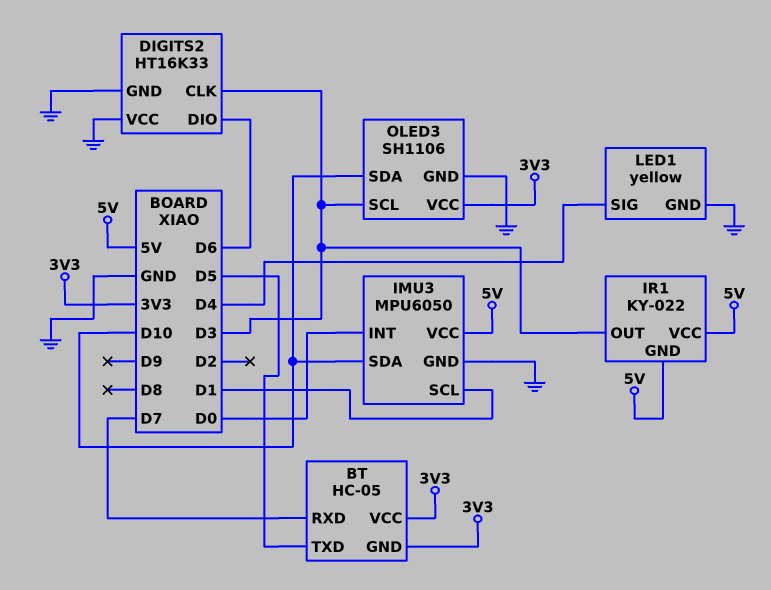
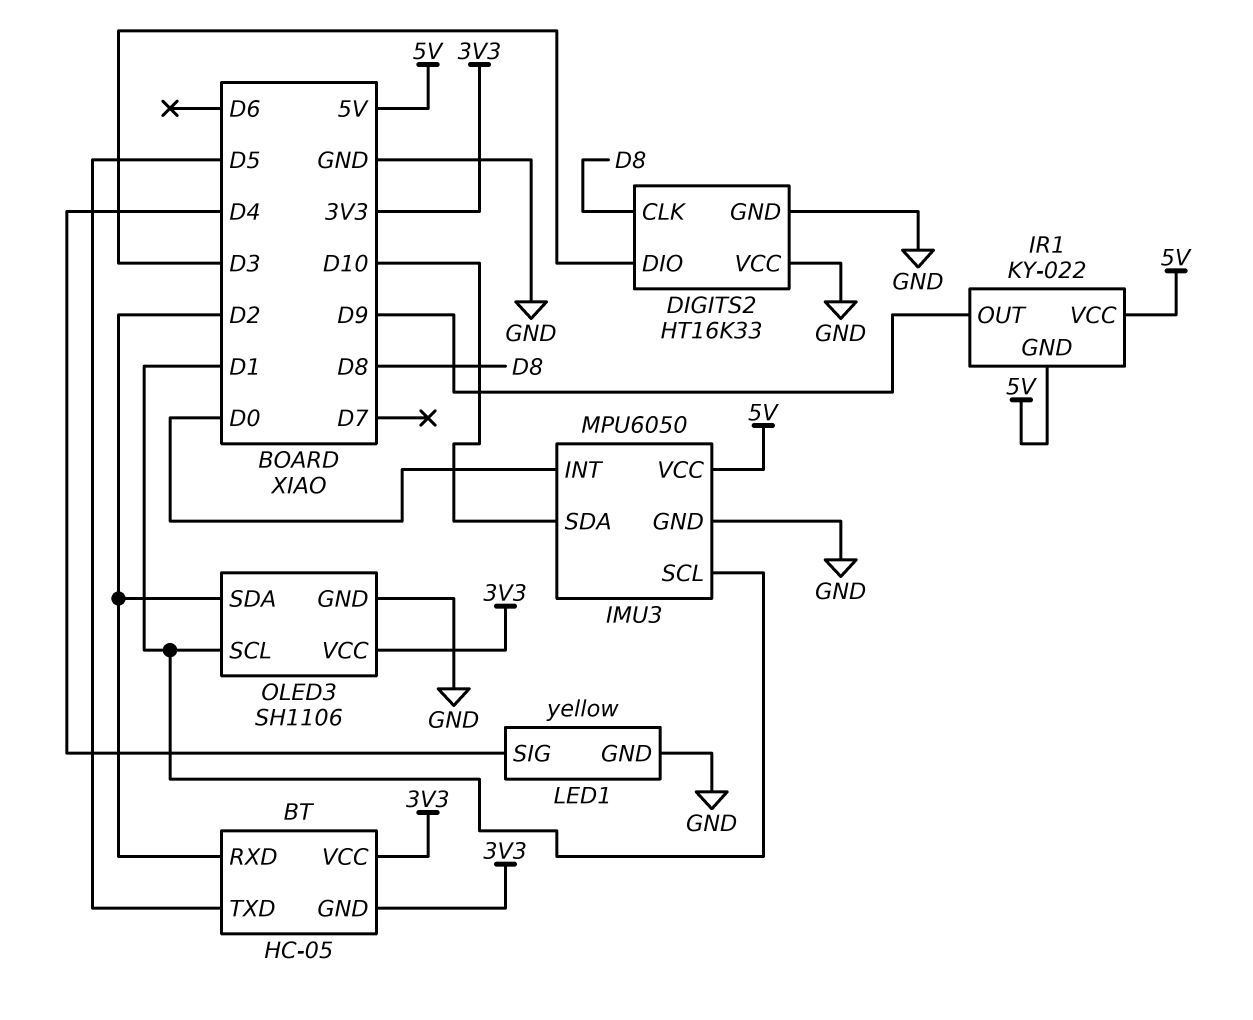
BT pin RXD: D7 -> D2
DIGITS2 pin CLK: D3 -> D8
DIGITS2 pin DIO: D6 -> D3
IR1 pin OUT: D3 -> D9
OLED3 pin SCL: D3 -> D1
OLED3 pin SDA: D10 -> D2

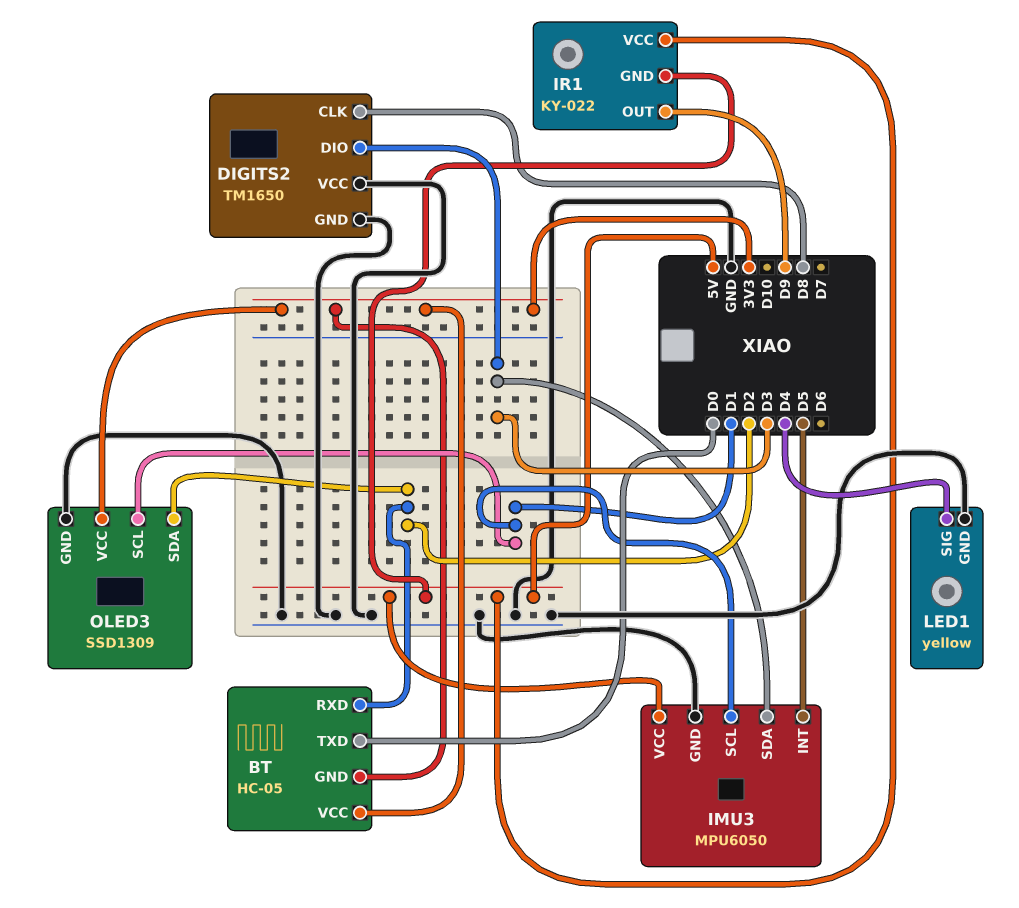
BT pin TXD: D5 -> D0
DIGITS2: HT16K33 -> TM1650
IMU3 pin INT: D0 -> D5
IMU3 pin SDA: D10 -> D3
OLED3: SH1106 -> SSD1309

